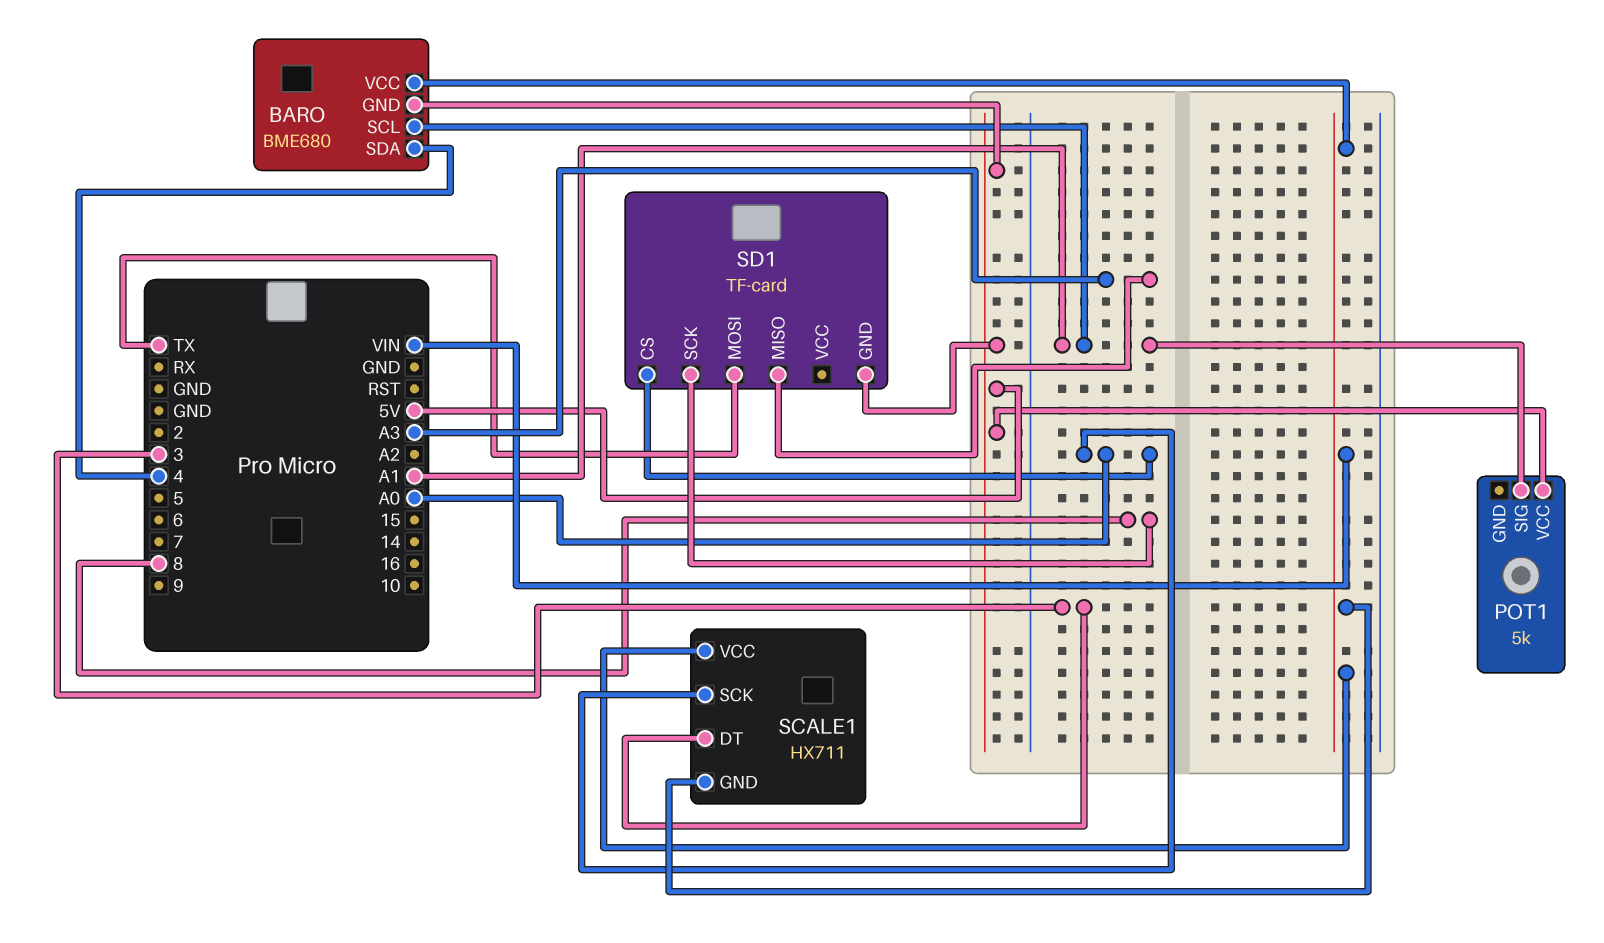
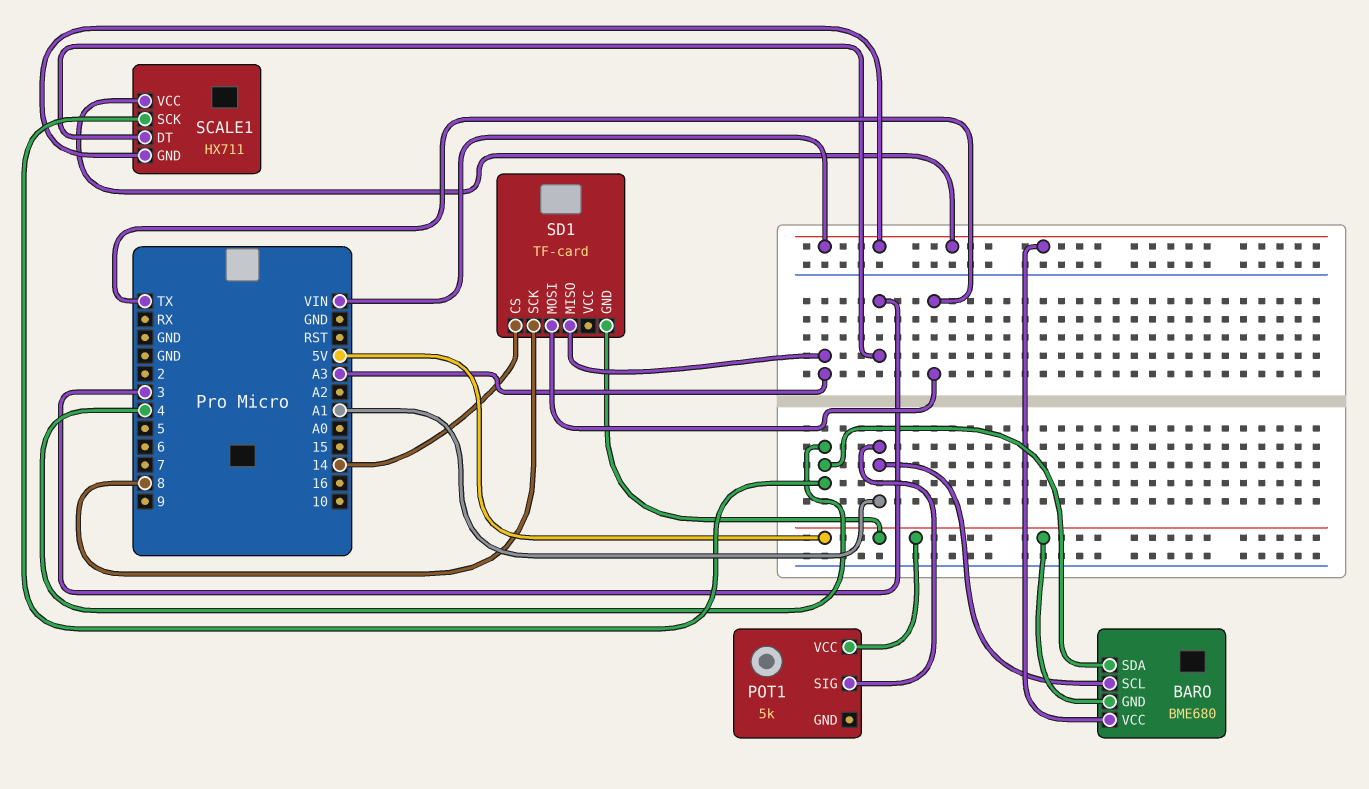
SCALE1 pin SCK: A0 -> 4
SD1 pin CS: A0 -> 14

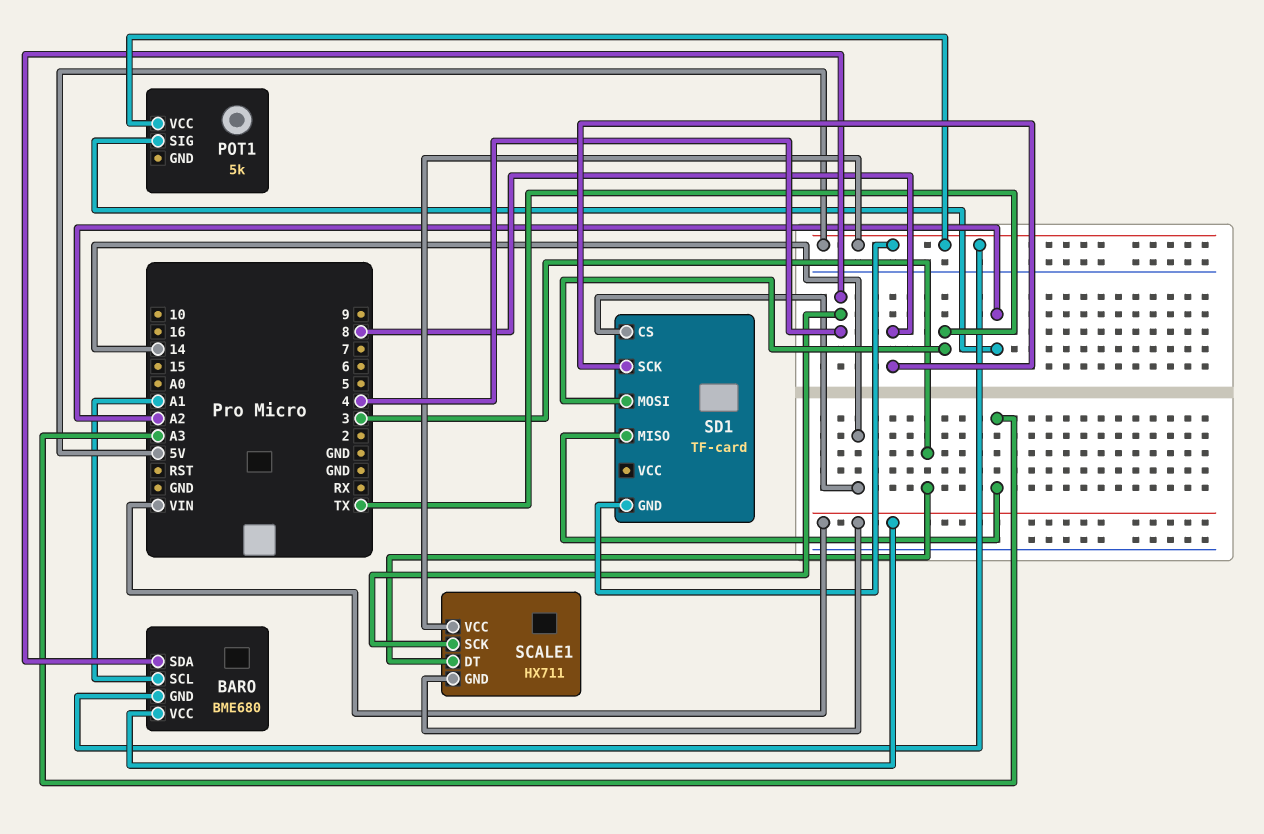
POT1 pin SIG: A1 -> A2
SCALE1 pin VCC: VIN -> 5V

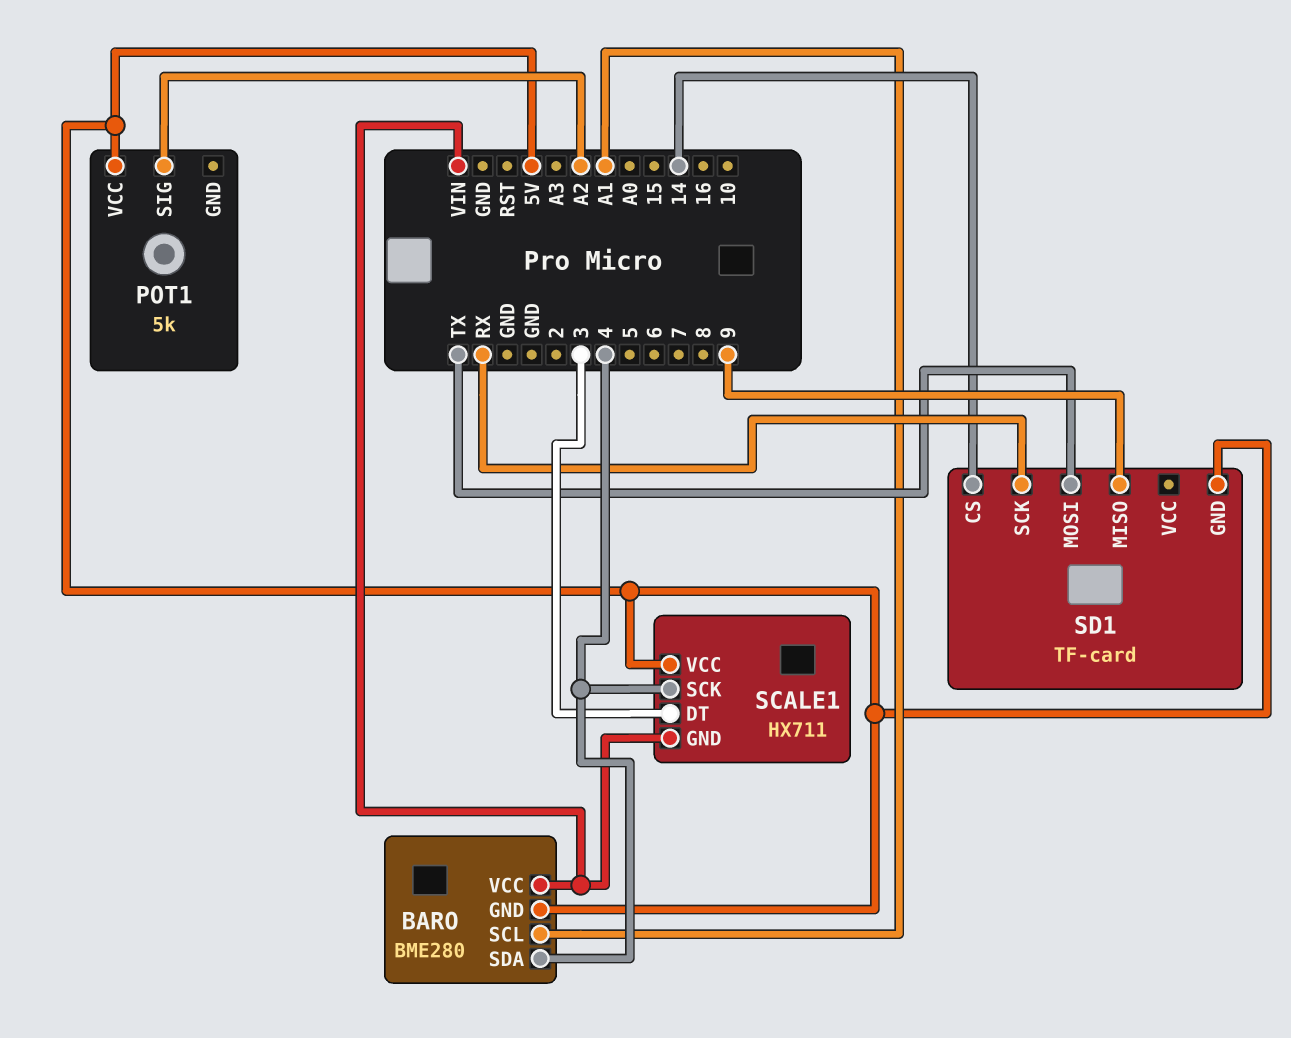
BARO: BME680 -> BME280
SD1 pin MISO: A3 -> 9
SD1 pin SCK: 8 -> RX

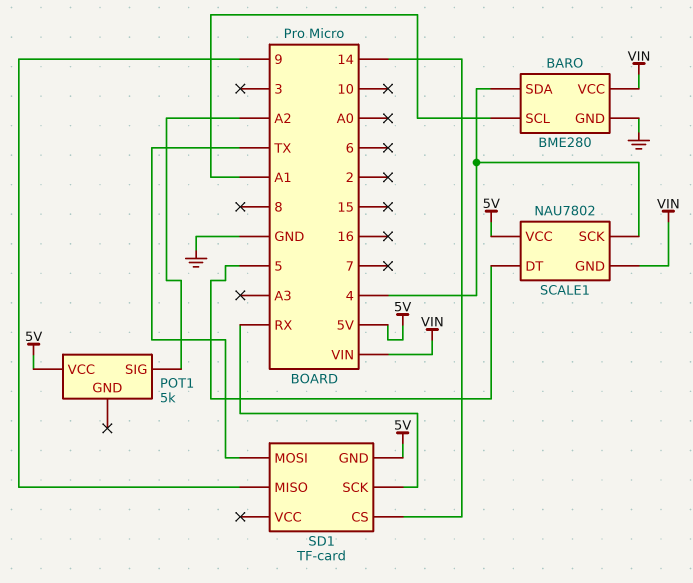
BARO pin GND: 5V -> GND
SCALE1: HX711 -> NAU7802
SCALE1 pin DT: 3 -> 5

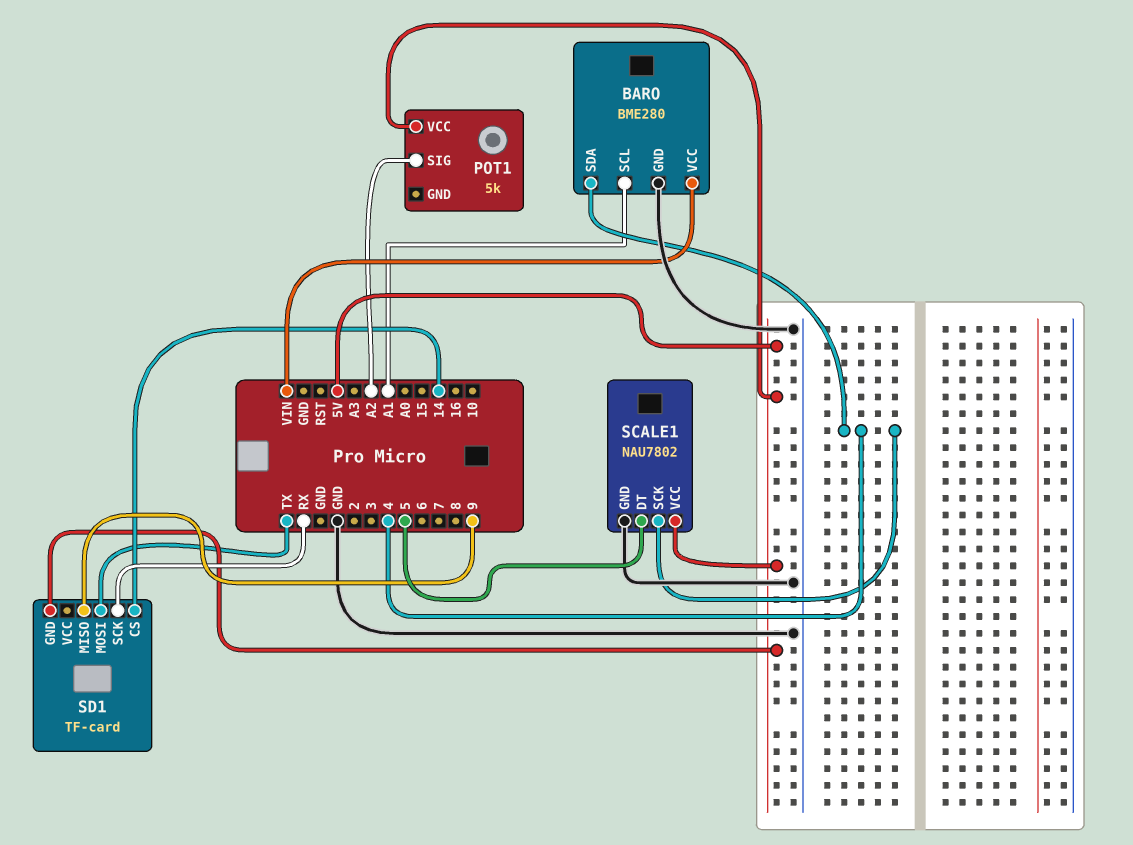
SCALE1 pin GND: VIN -> GND

